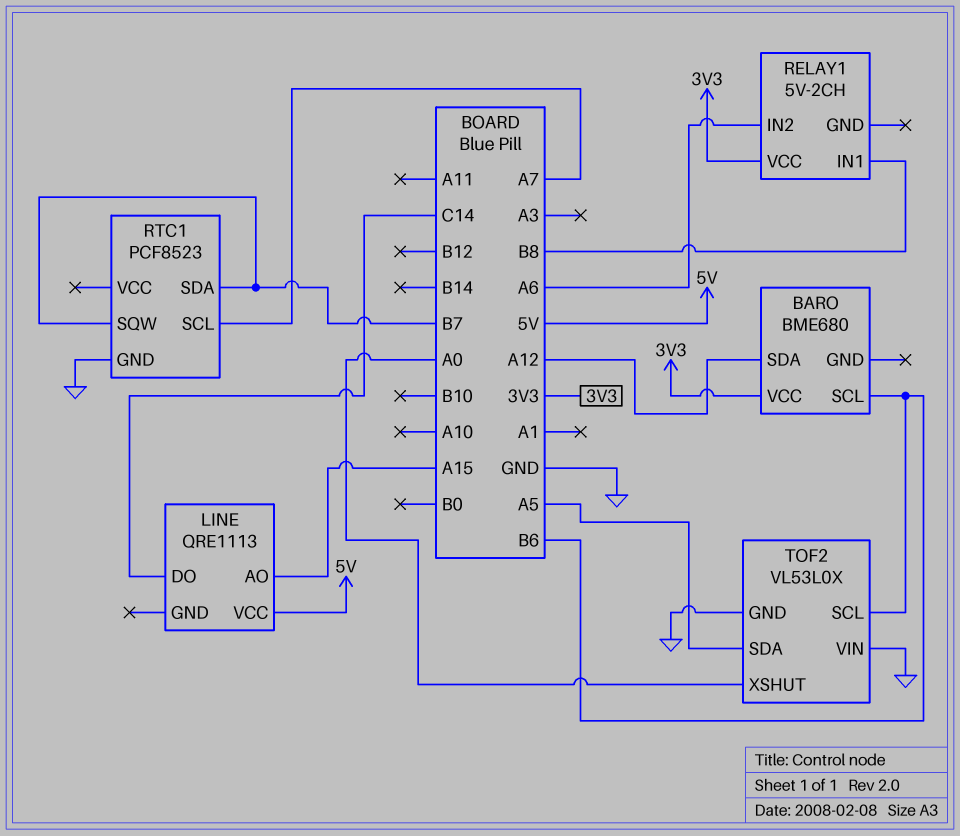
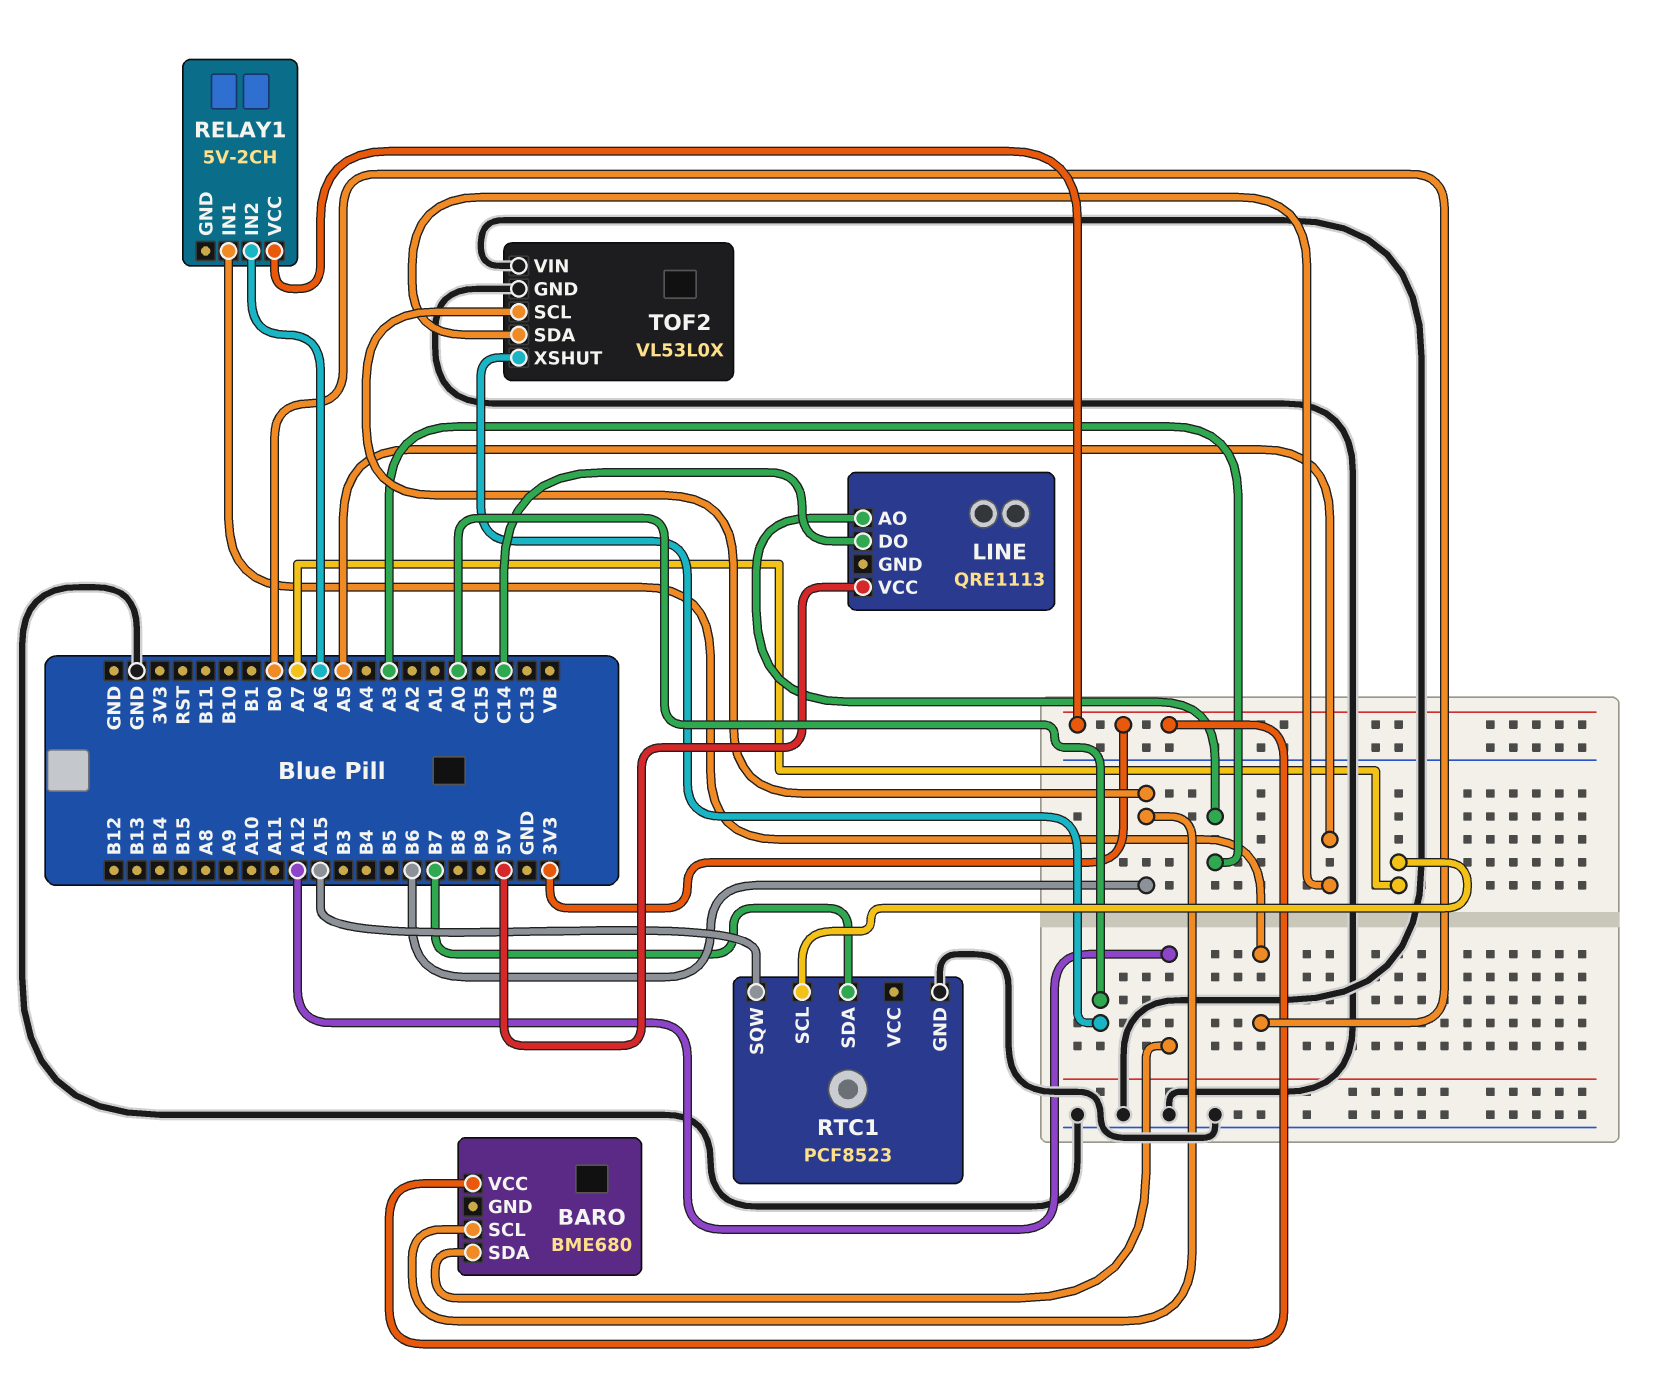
LINE pin AO: A15 -> A3
RELAY1 pin IN1: B8 -> B0
RTC1 pin SQW: B7 -> A15

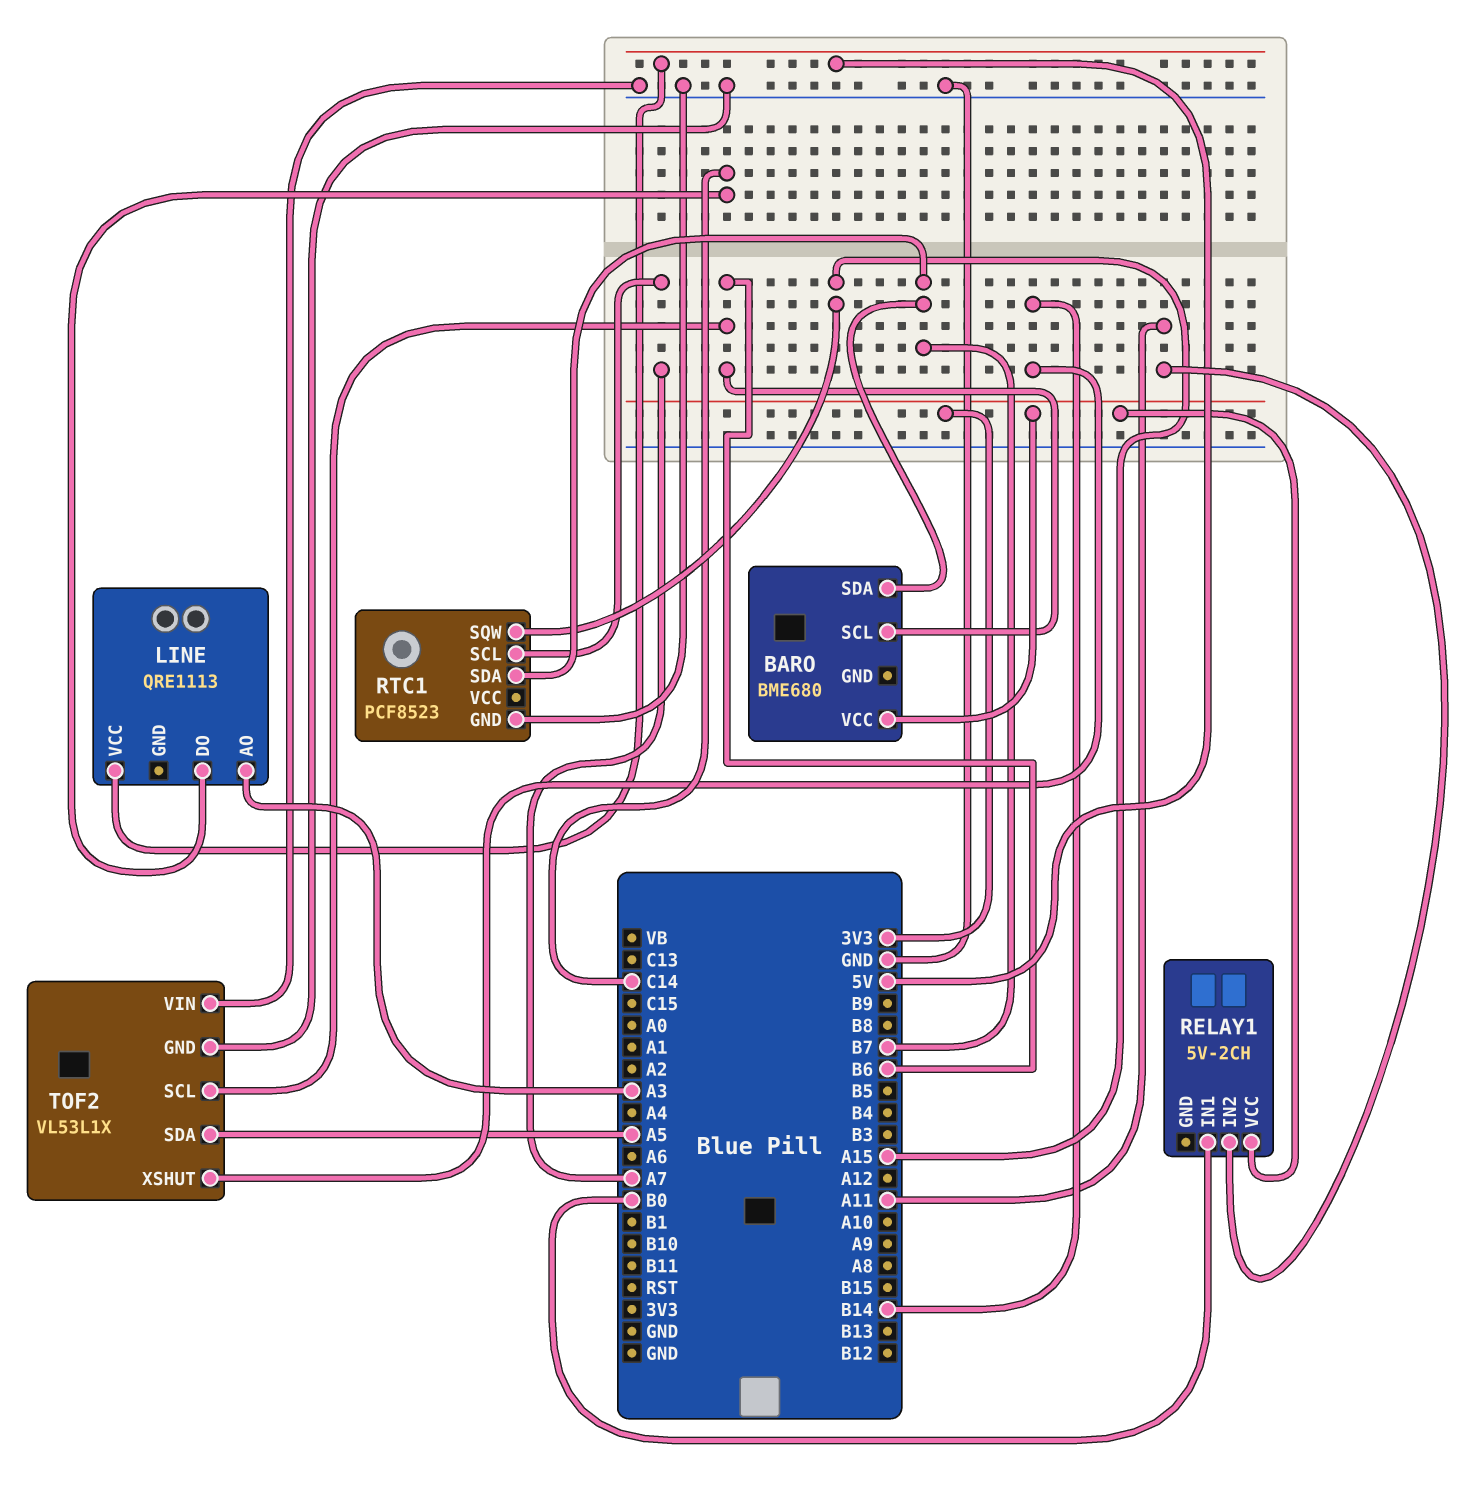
BARO pin SDA: A12 -> B7
RELAY1 pin IN2: A6 -> A11
TOF2: VL53L0X -> VL53L1X
TOF2 pin XSHUT: A0 -> B14

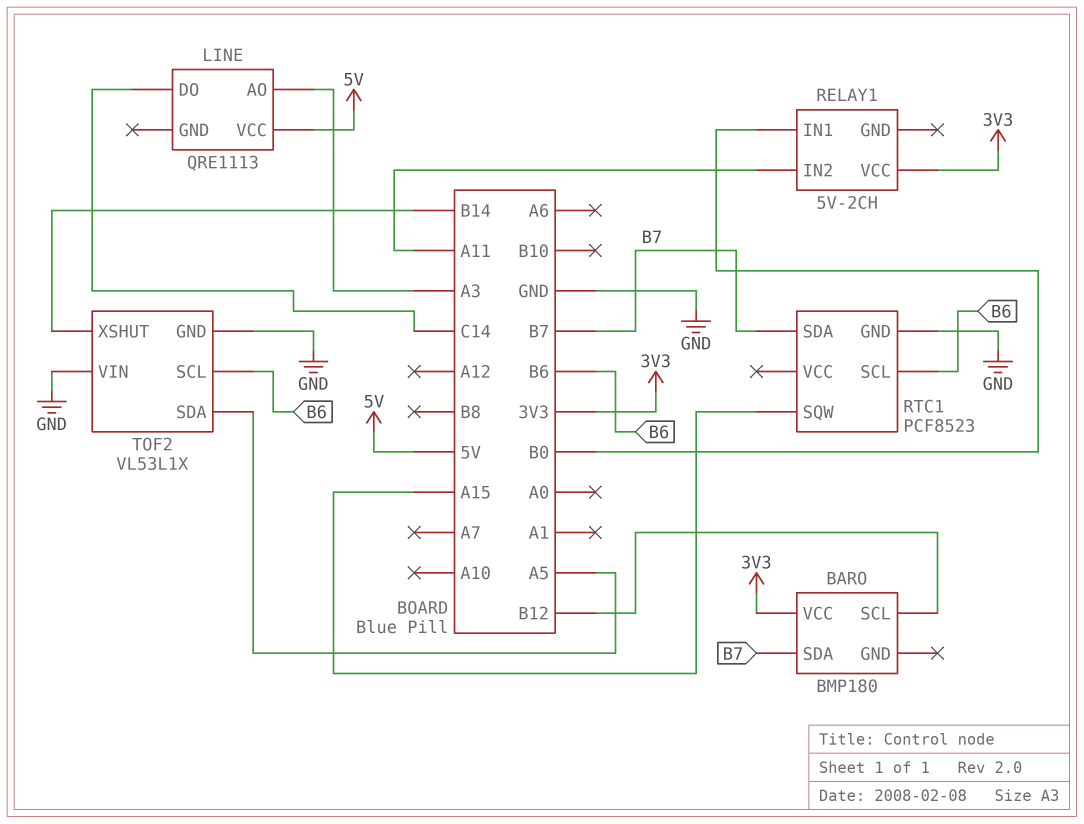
BARO: BME680 -> BMP180
BARO pin SCL: B6 -> B12
RTC1 pin SCL: A7 -> B6

